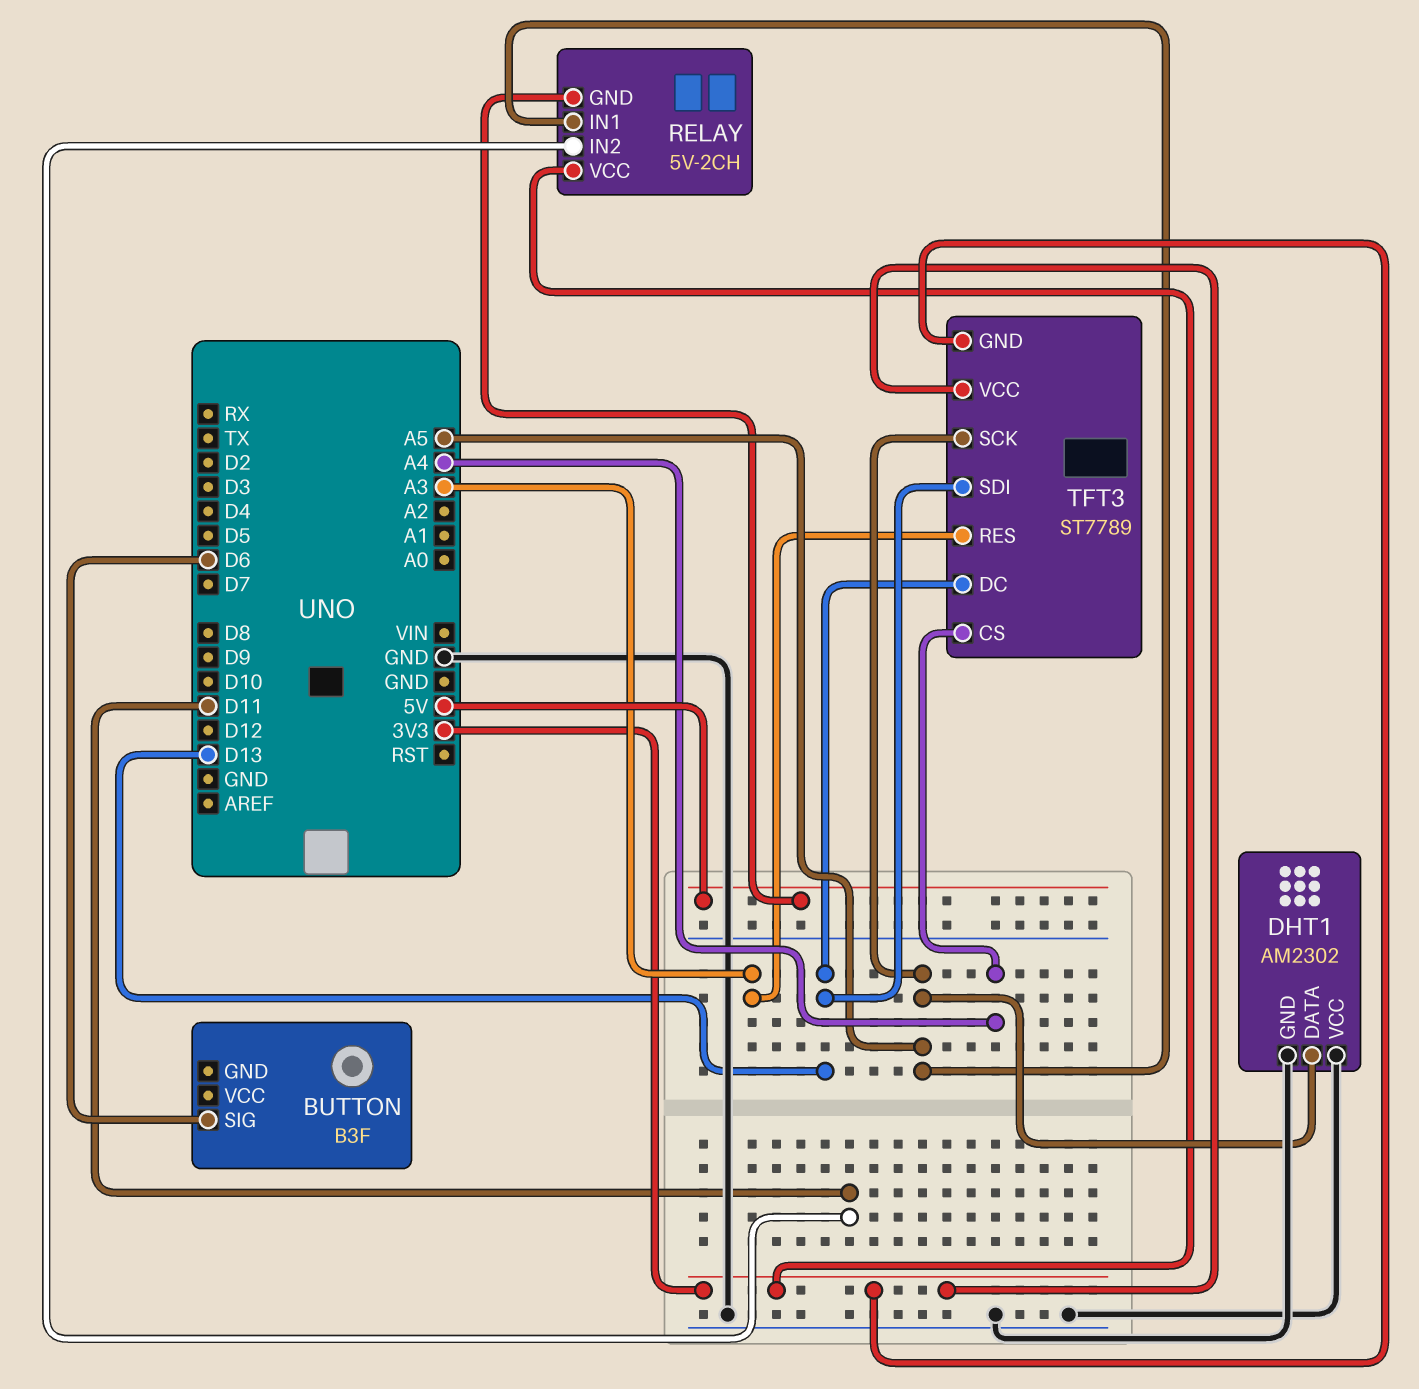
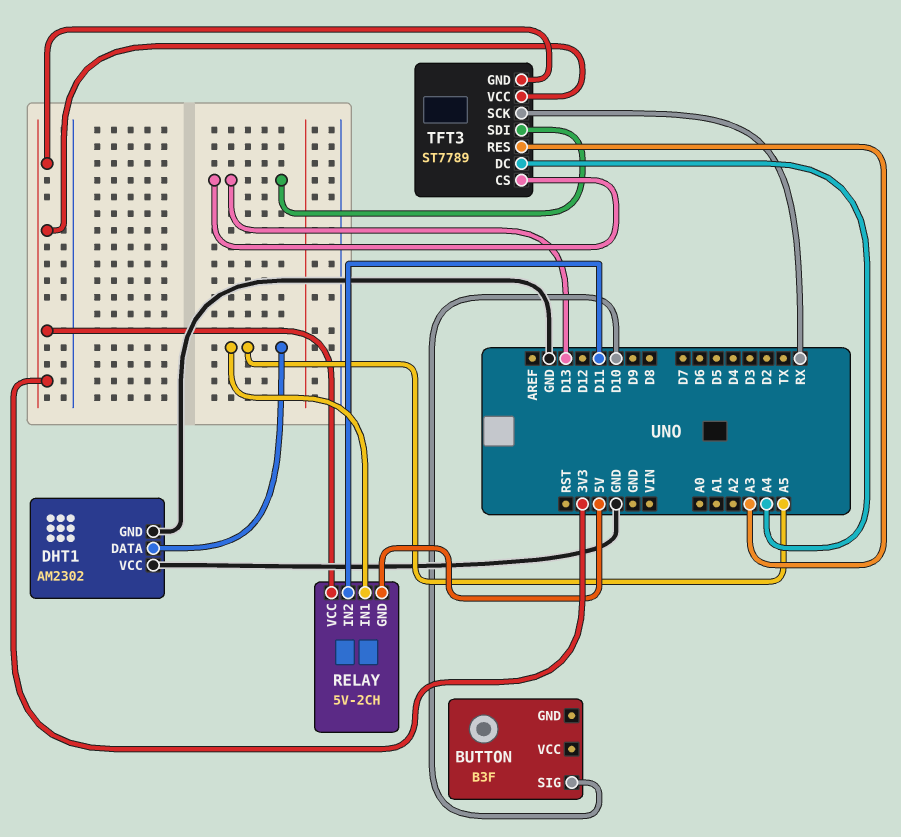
BUTTON pin SIG: D6 -> D10
TFT3 pin CS: A4 -> D13
TFT3 pin DC: D13 -> A4
TFT3 pin SCK: A5 -> RX

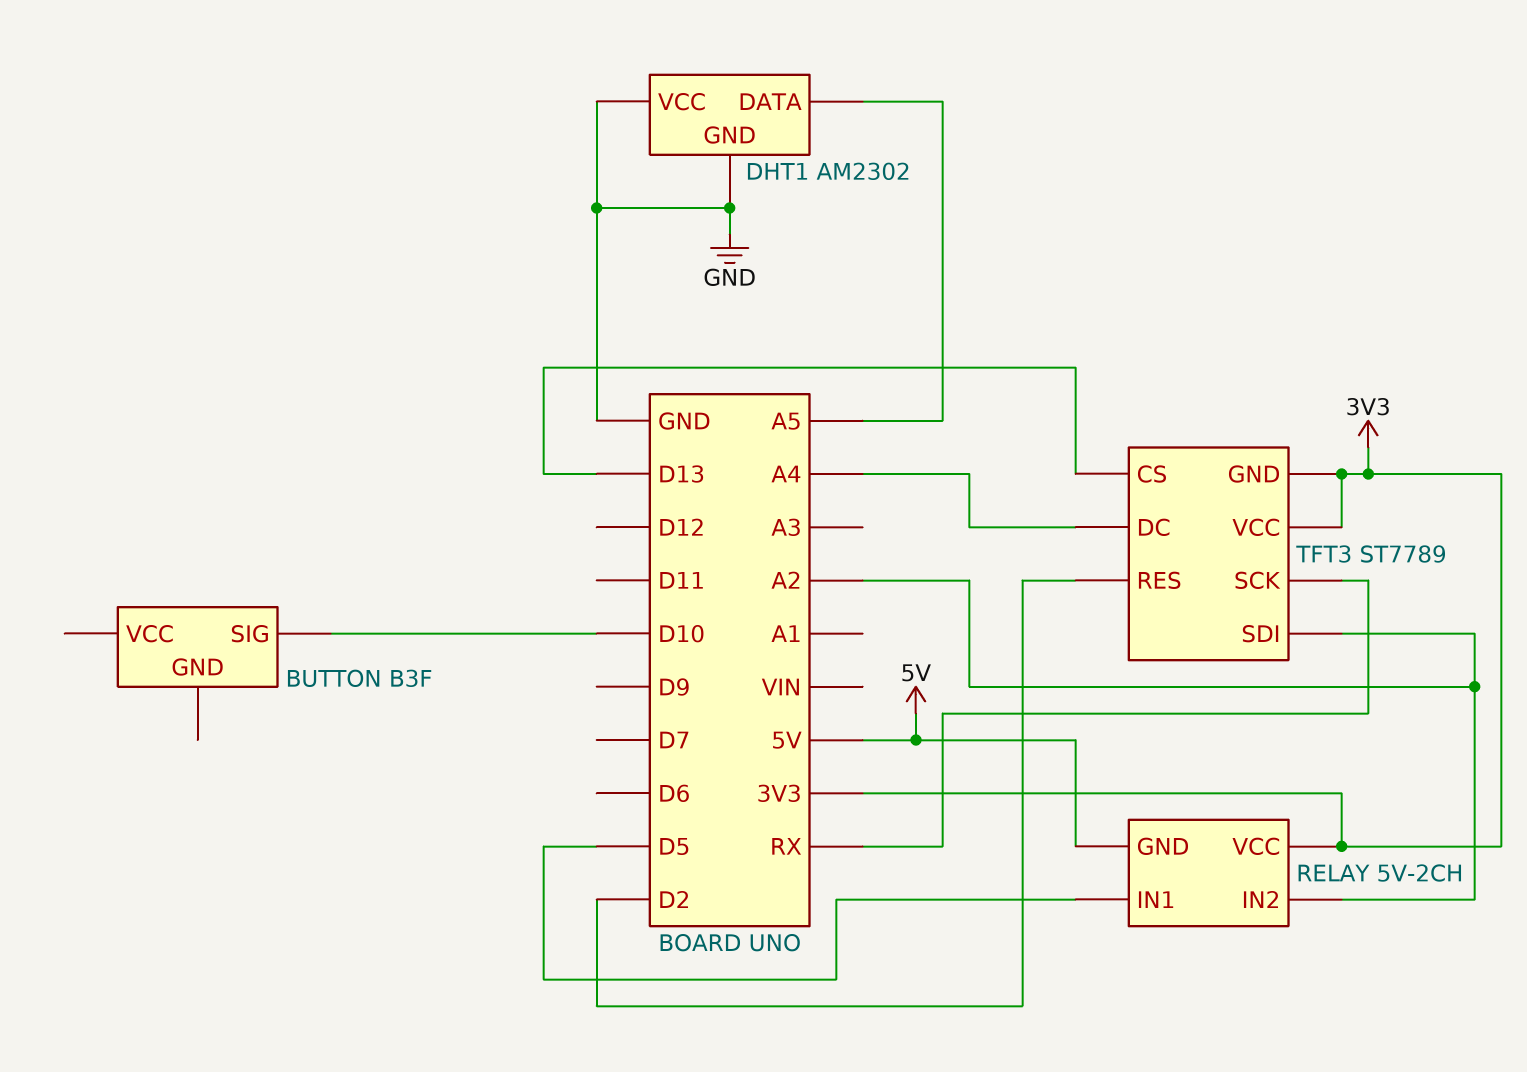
RELAY pin IN1: A5 -> D5
RELAY pin IN2: D11 -> A2
TFT3 pin RES: A3 -> D2
TFT3 pin SDI: D13 -> A2

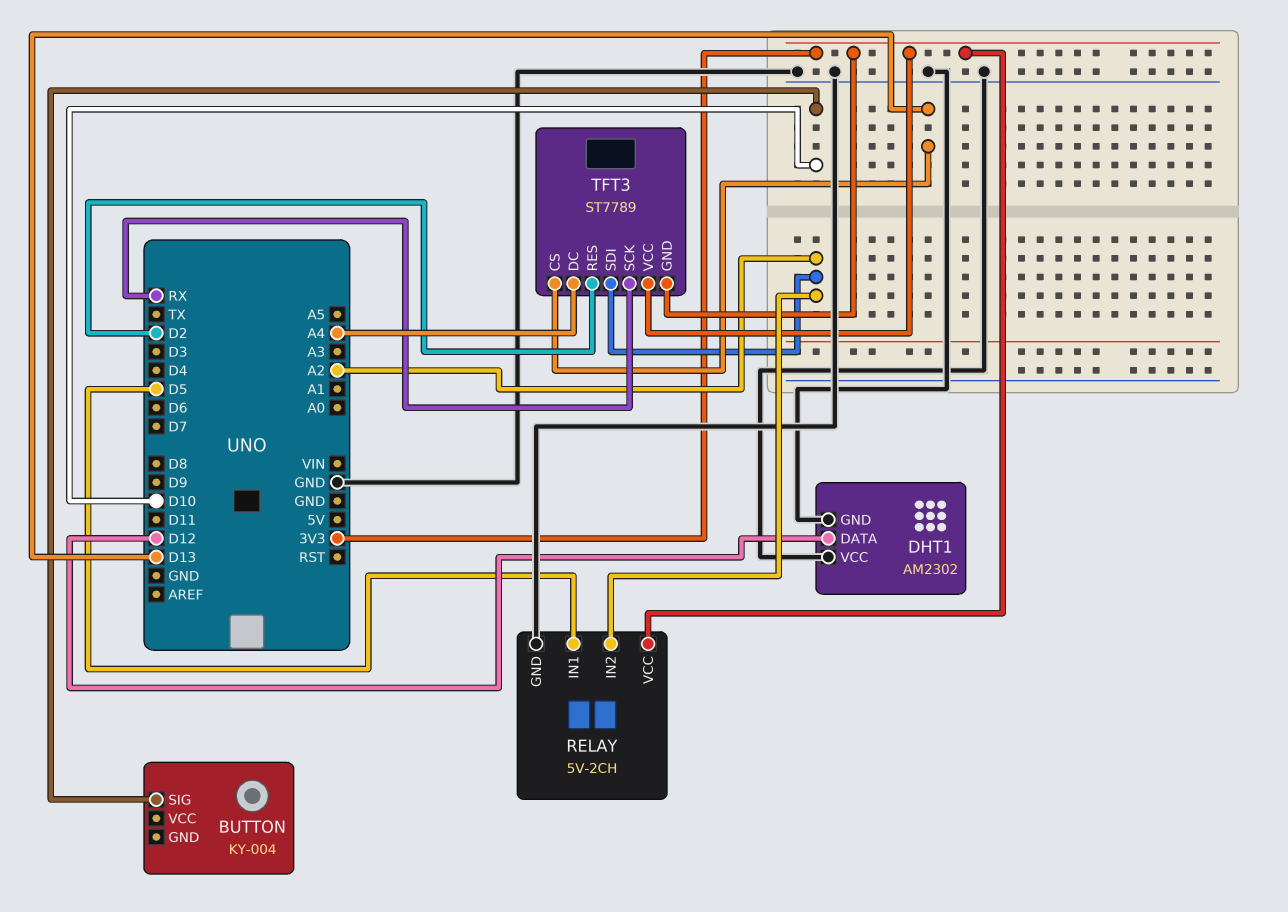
BUTTON: B3F -> KY-004
DHT1 pin DATA: A5 -> D12
RELAY pin GND: 5V -> GND

